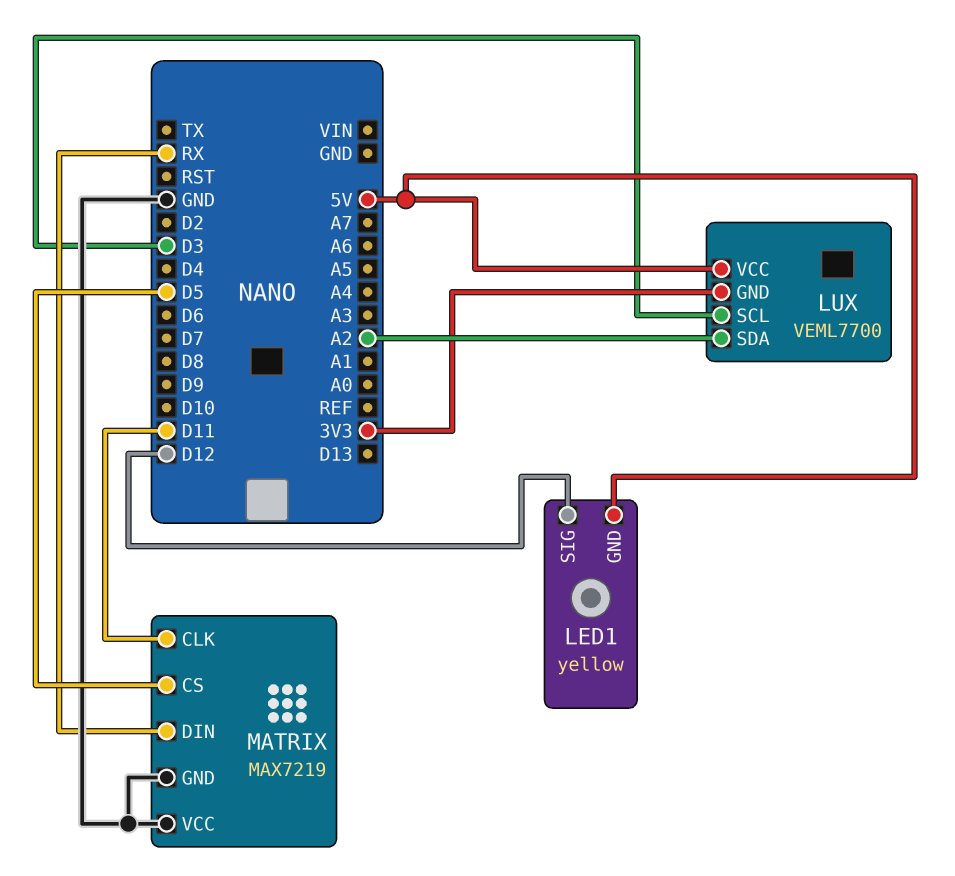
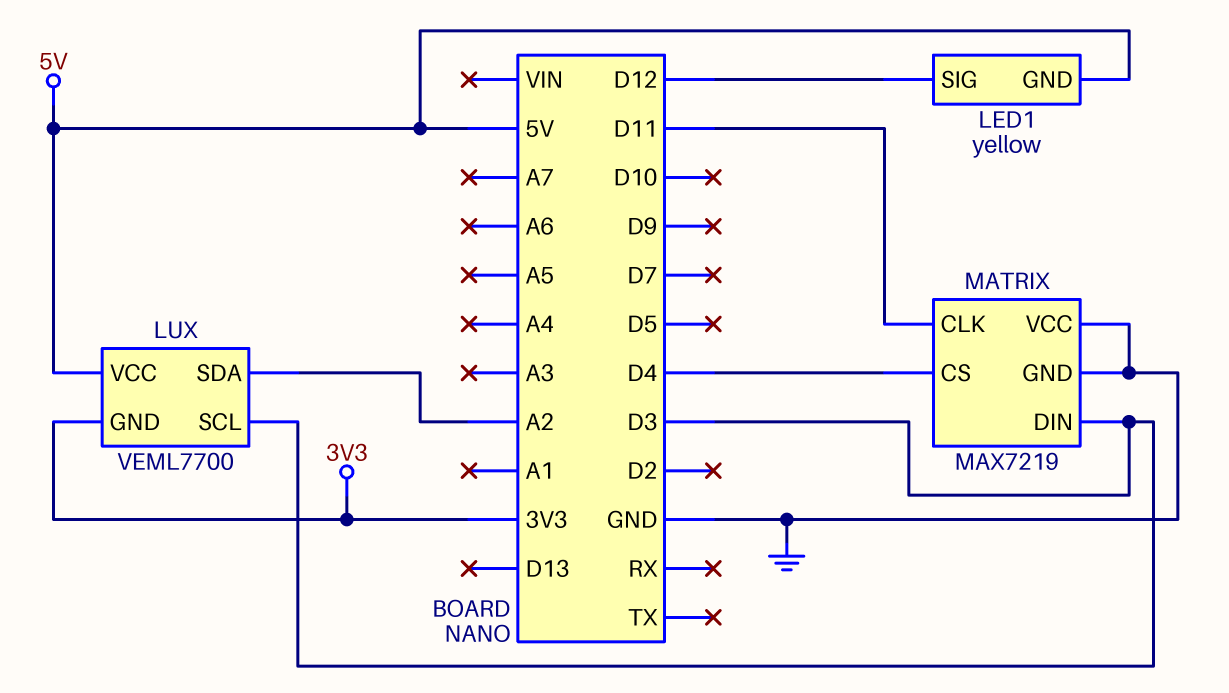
MATRIX pin CS: D5 -> D4
MATRIX pin DIN: RX -> D3

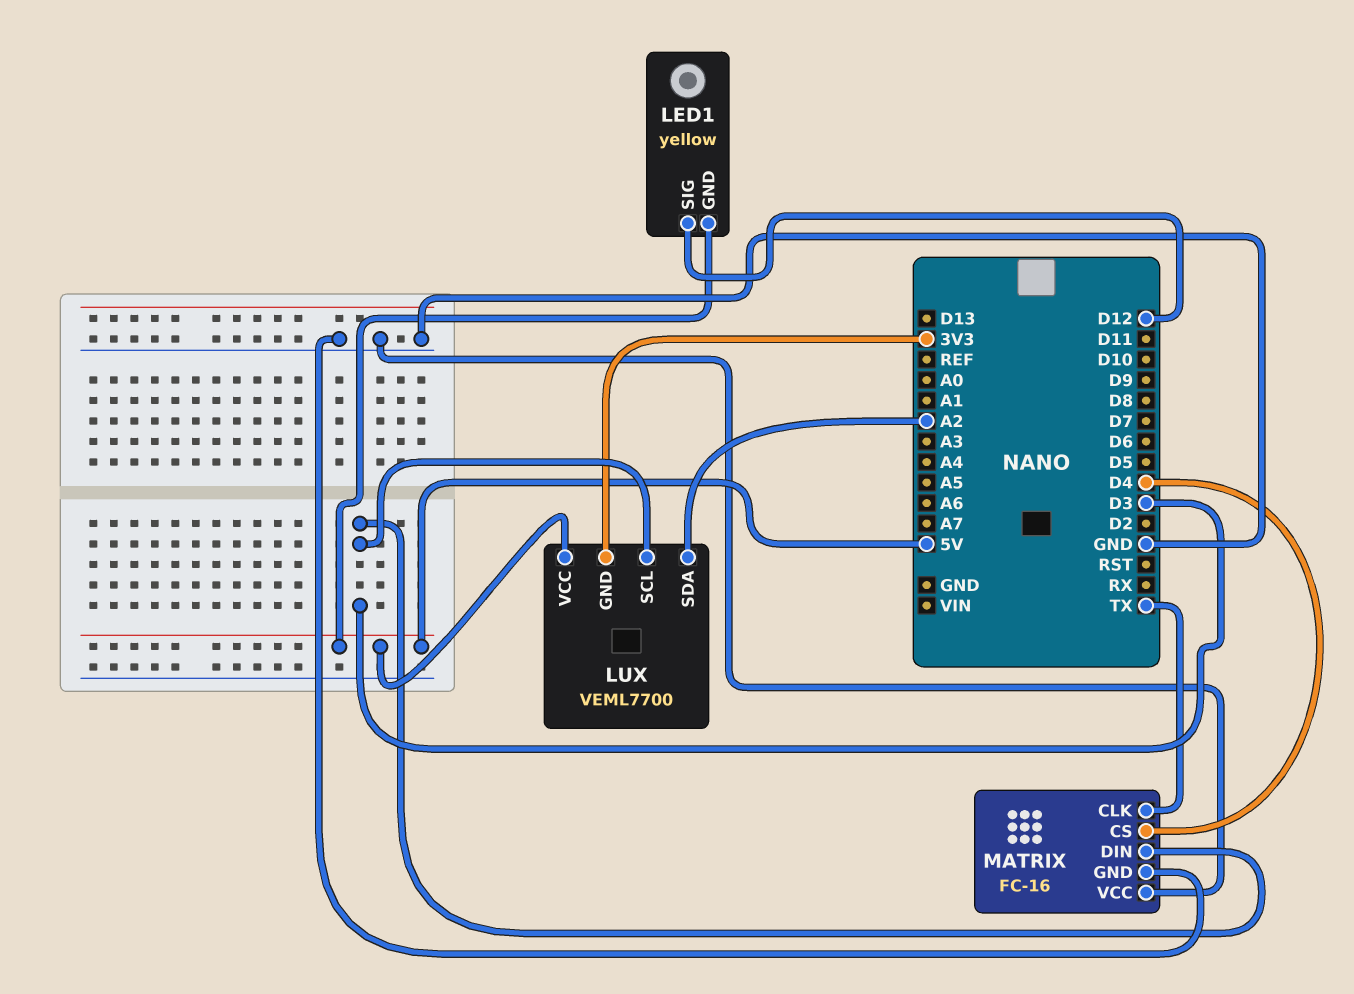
MATRIX: MAX7219 -> FC-16
MATRIX pin CLK: D11 -> TX

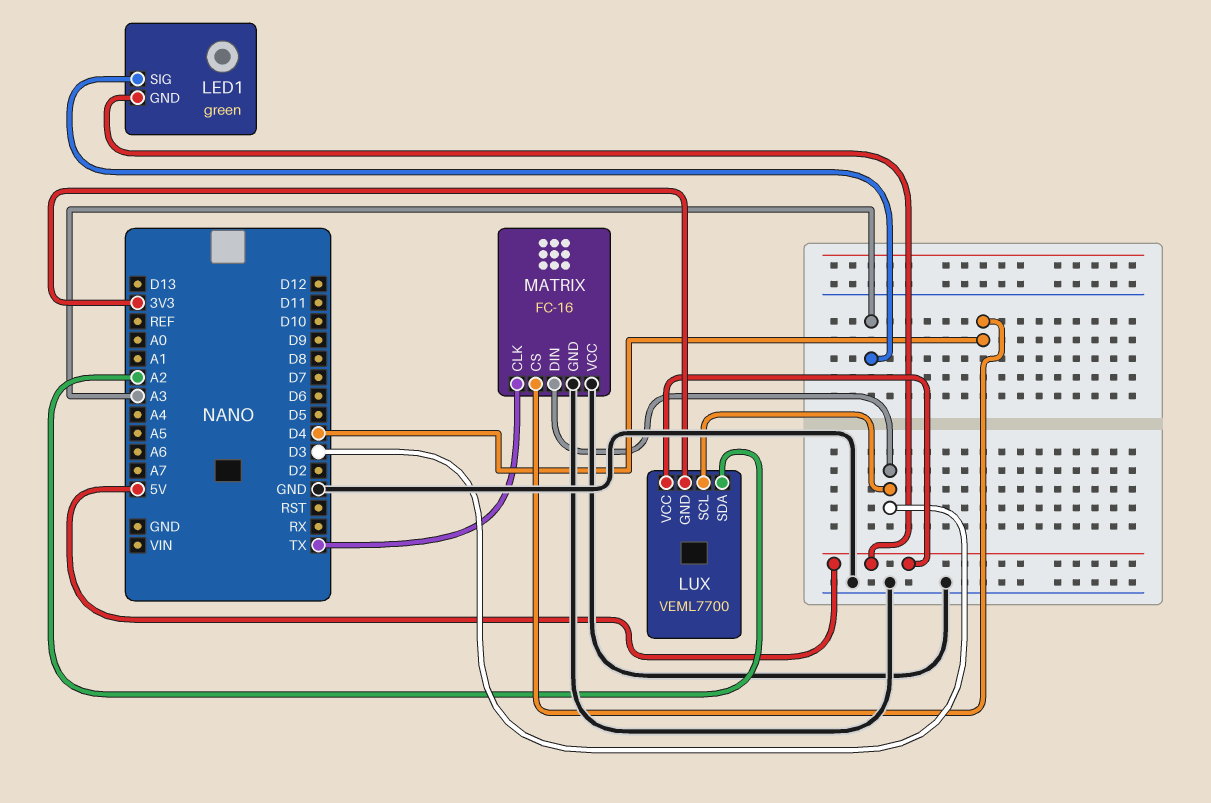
LED1: yellow -> green
LED1 pin SIG: D12 -> A3

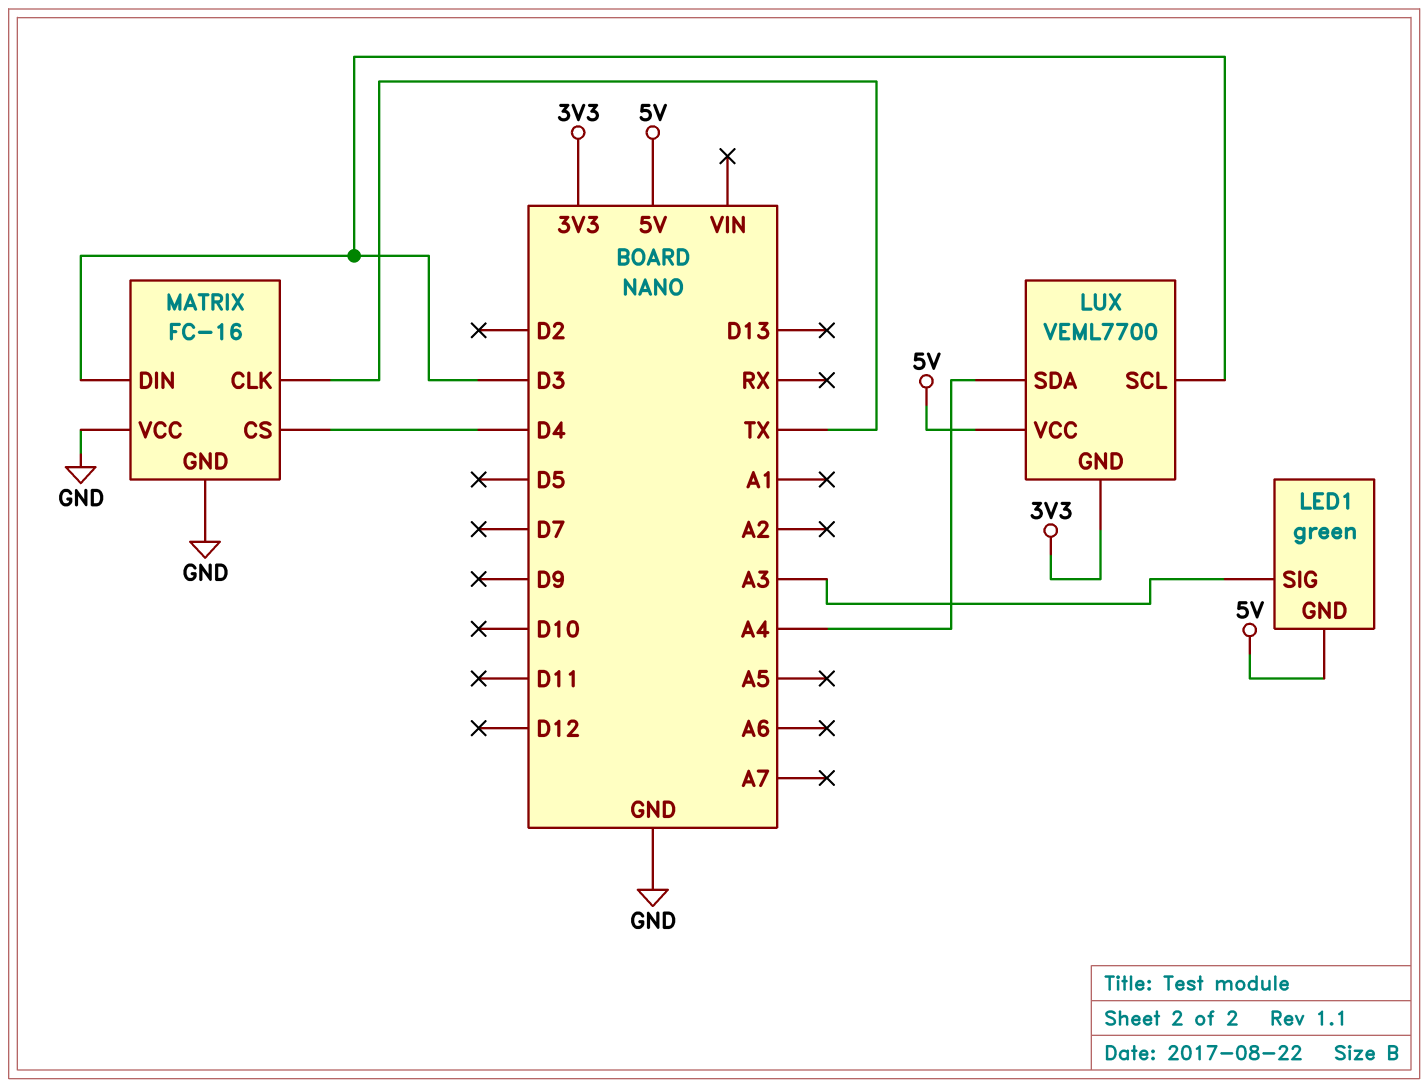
LUX pin SDA: A2 -> A4

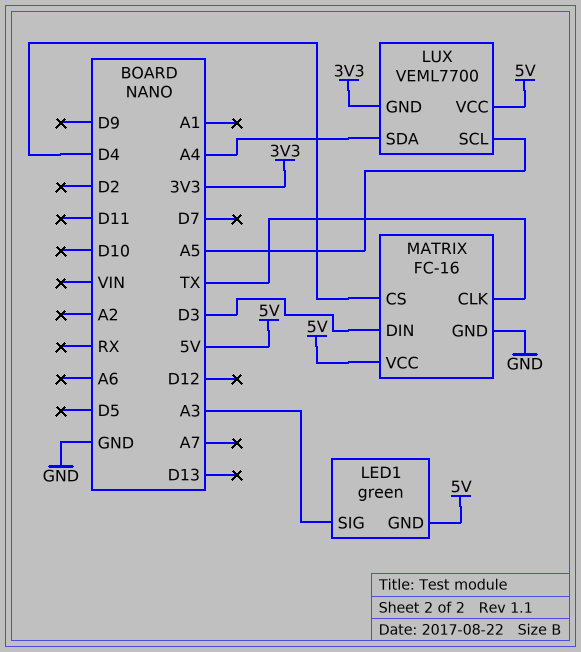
LUX pin SCL: D3 -> A5
MATRIX pin VCC: GND -> 5V

